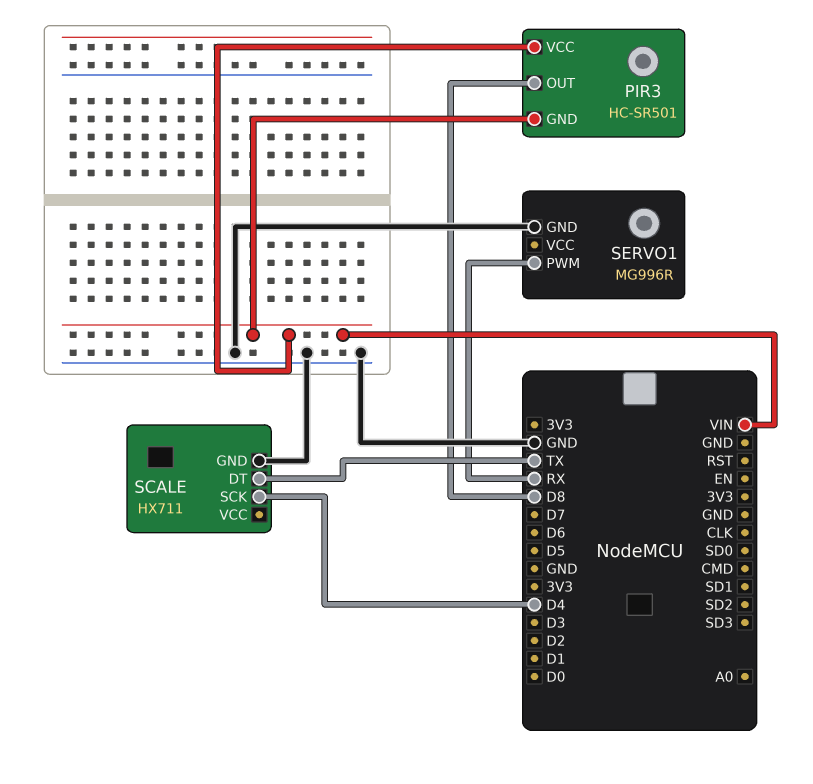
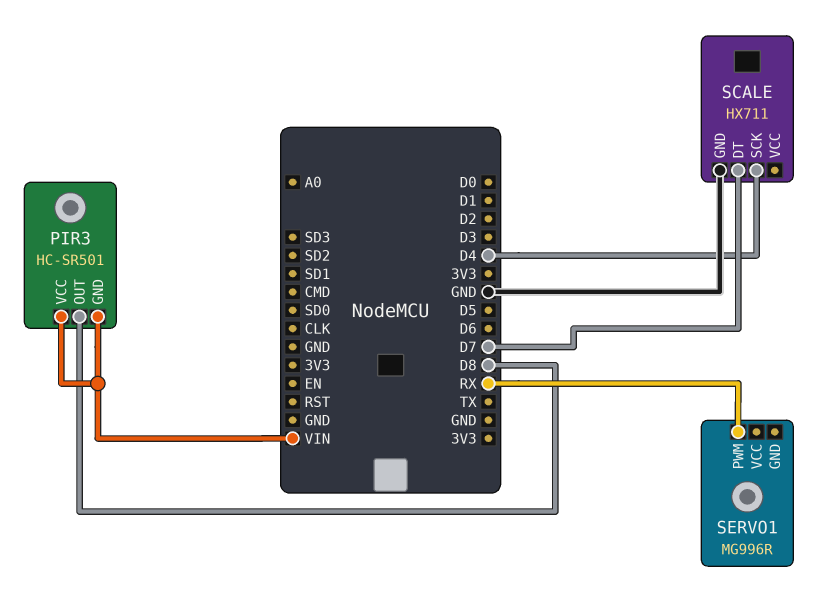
SCALE pin DT: TX -> D7
SERVO1 pin GND: GND -> none

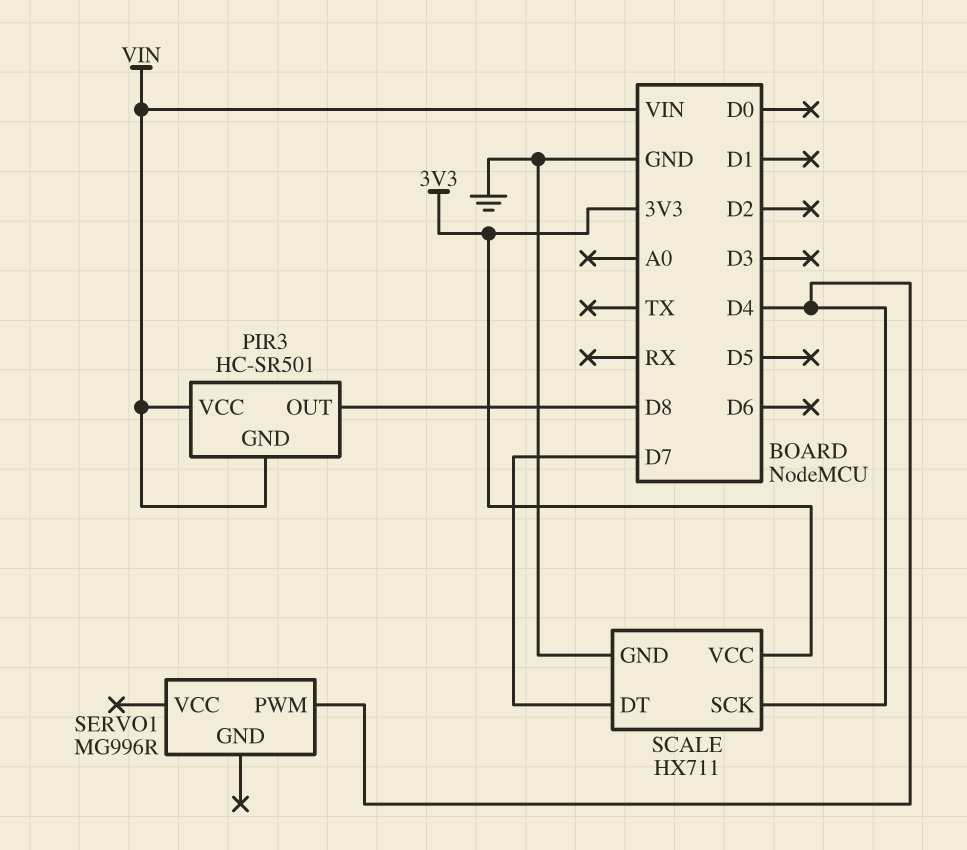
SCALE pin VCC: none -> 3V3
SERVO1 pin PWM: RX -> D4

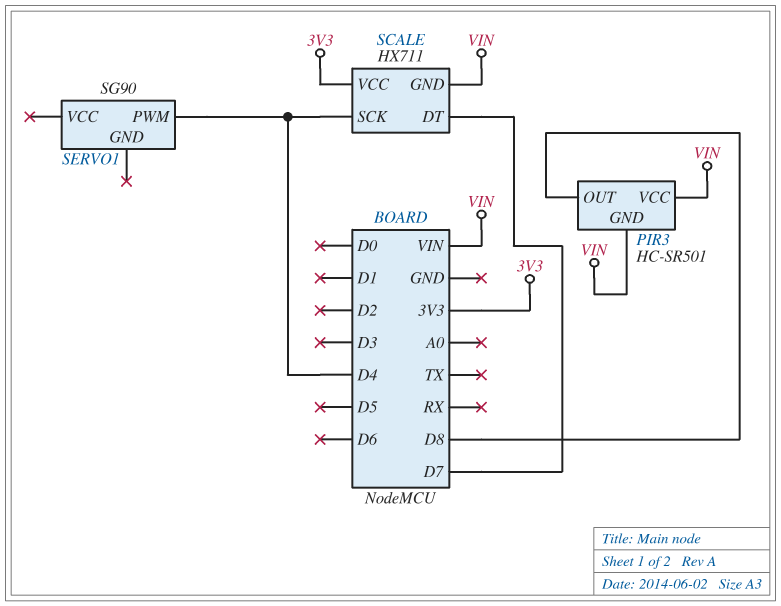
SCALE pin GND: GND -> VIN
SERVO1: MG996R -> SG90

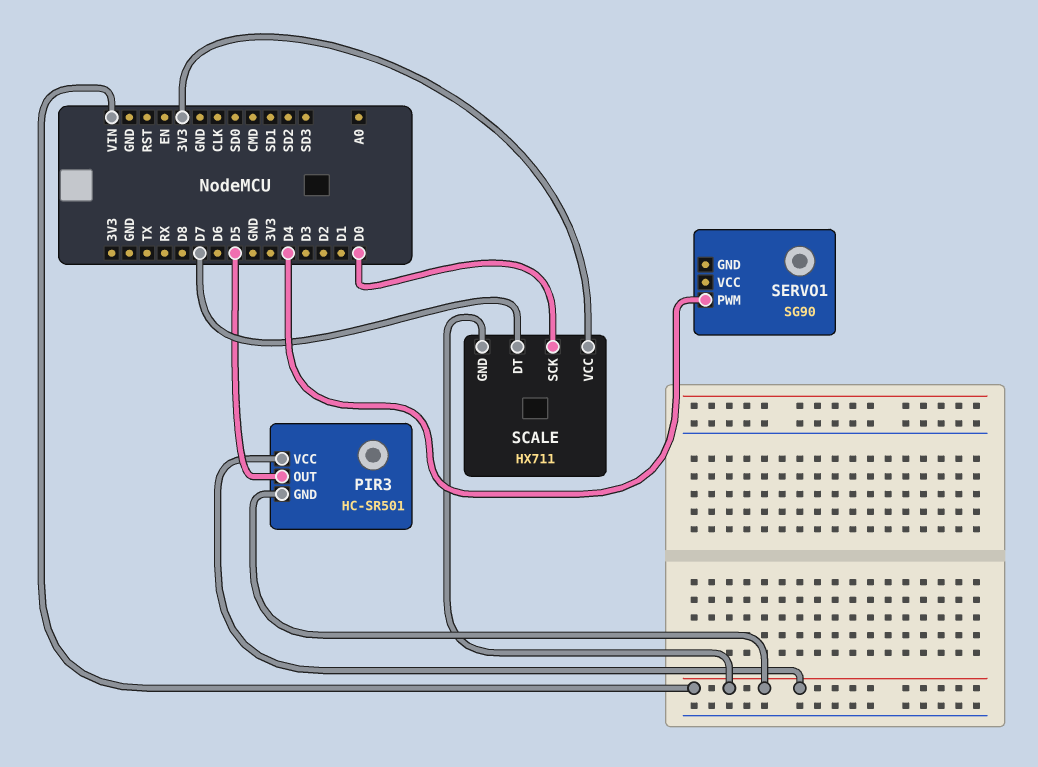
PIR3 pin OUT: D8 -> D5
SCALE pin SCK: D4 -> D0

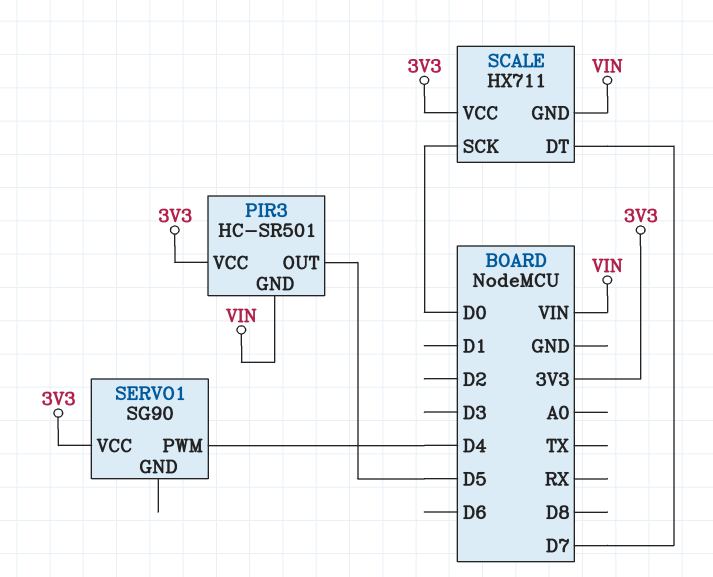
PIR3 pin VCC: VIN -> 3V3
SERVO1 pin VCC: none -> 3V3

